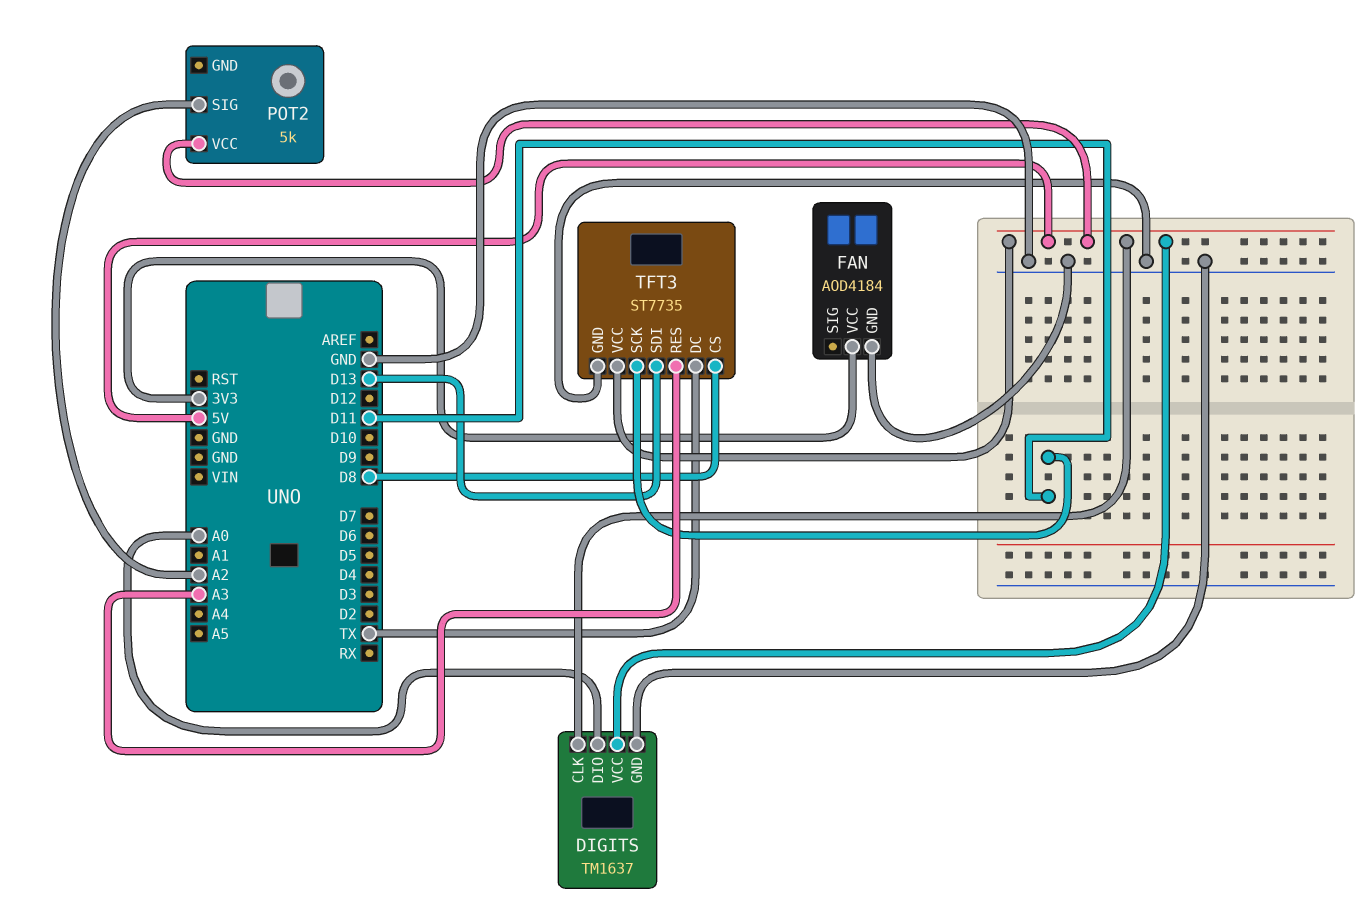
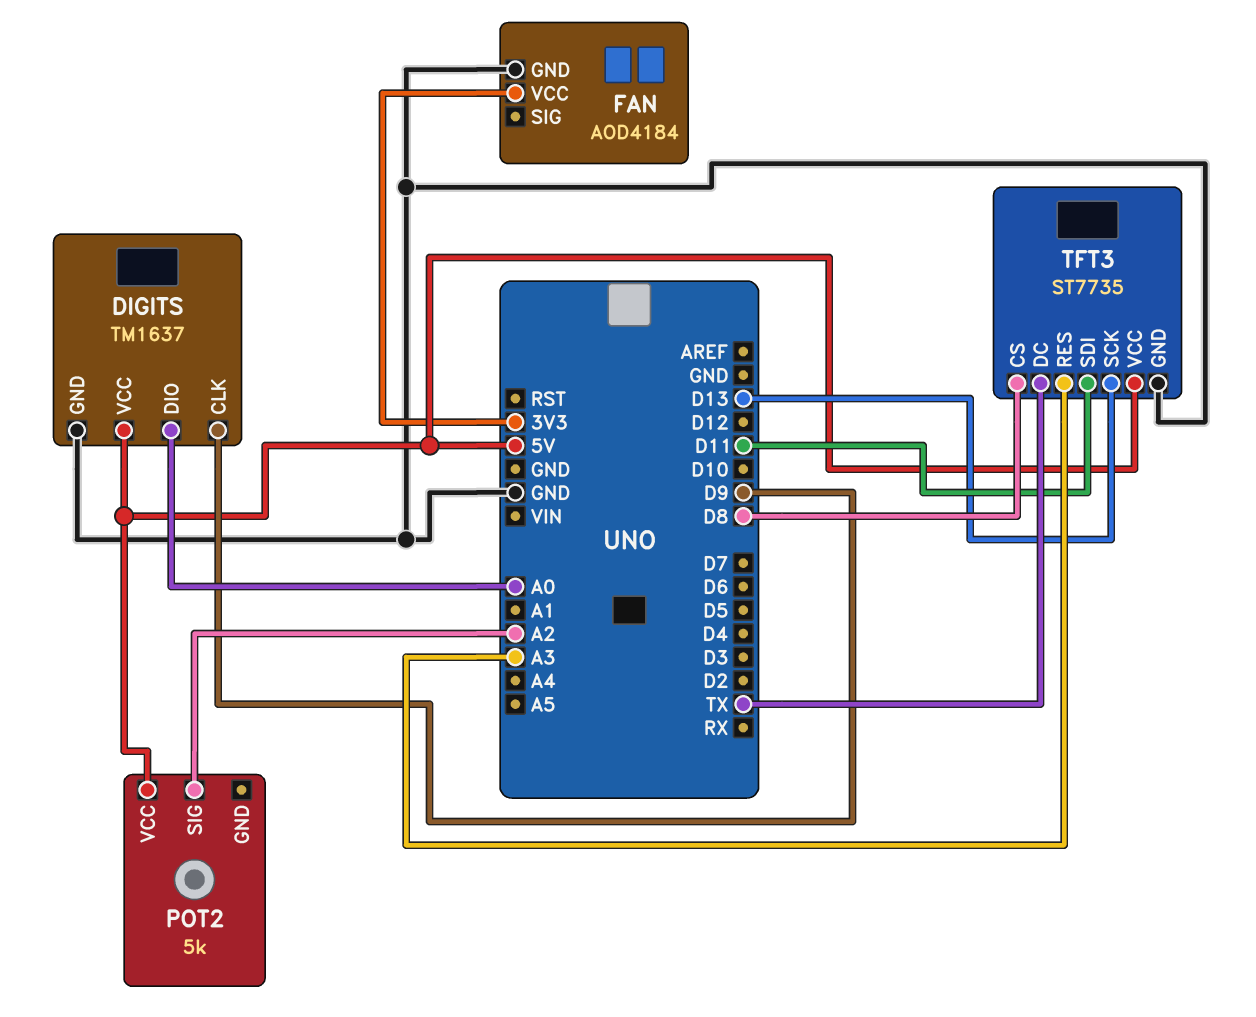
DIGITS pin CLK: 5V -> D9
TFT3 pin SCK: D11 -> D13
TFT3 pin SDI: D13 -> D11

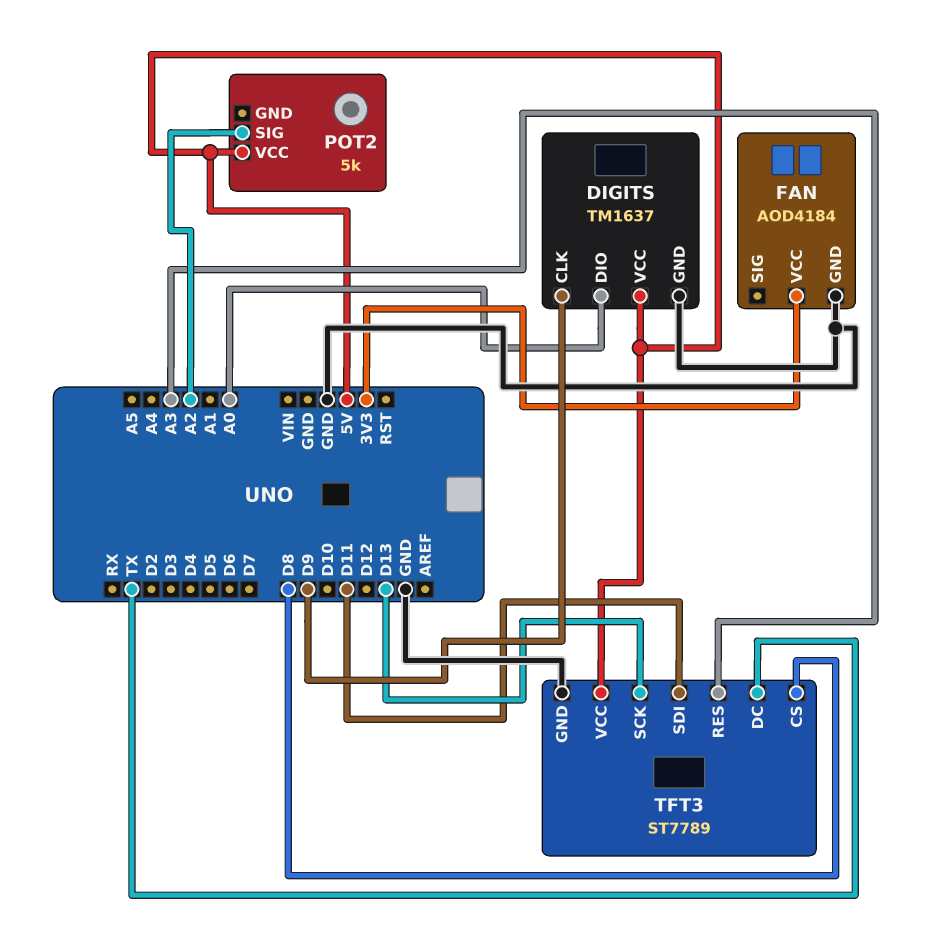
TFT3: ST7735 -> ST7789

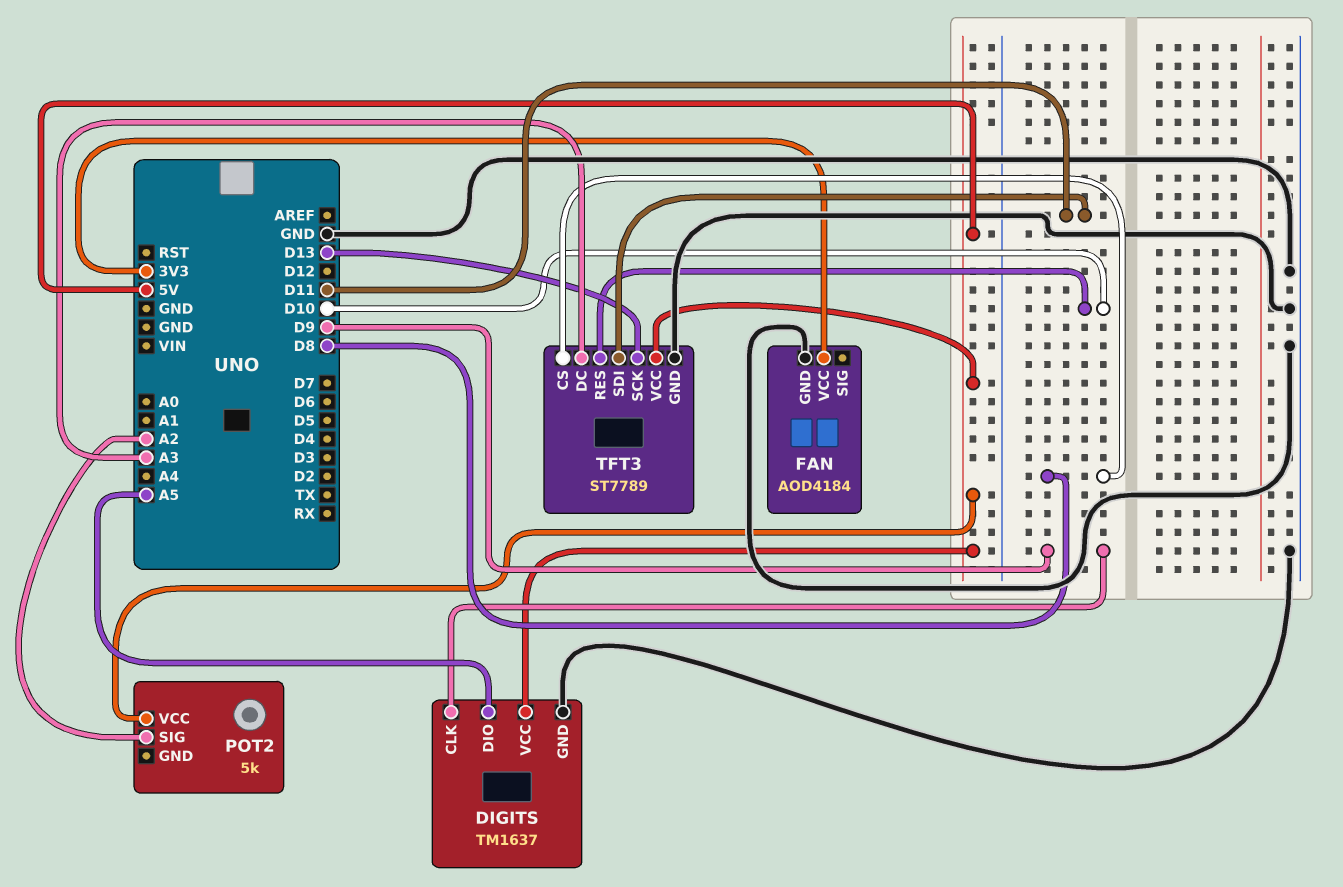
DIGITS pin DIO: A0 -> A5
TFT3 pin DC: TX -> A3
TFT3 pin RES: A3 -> D10

